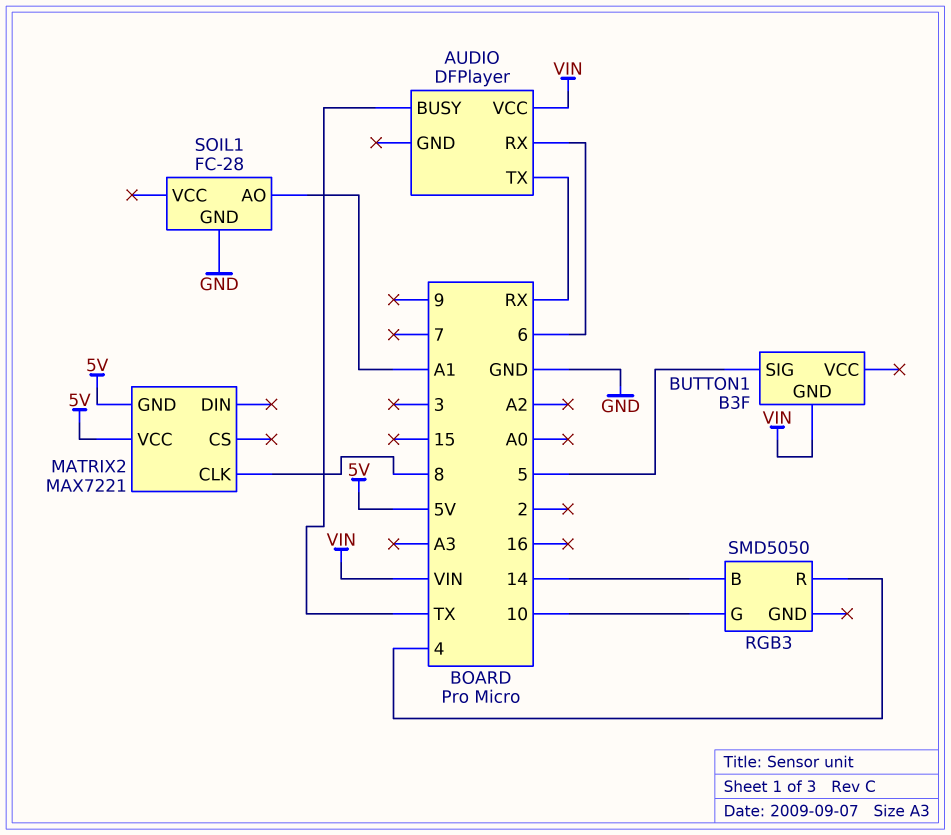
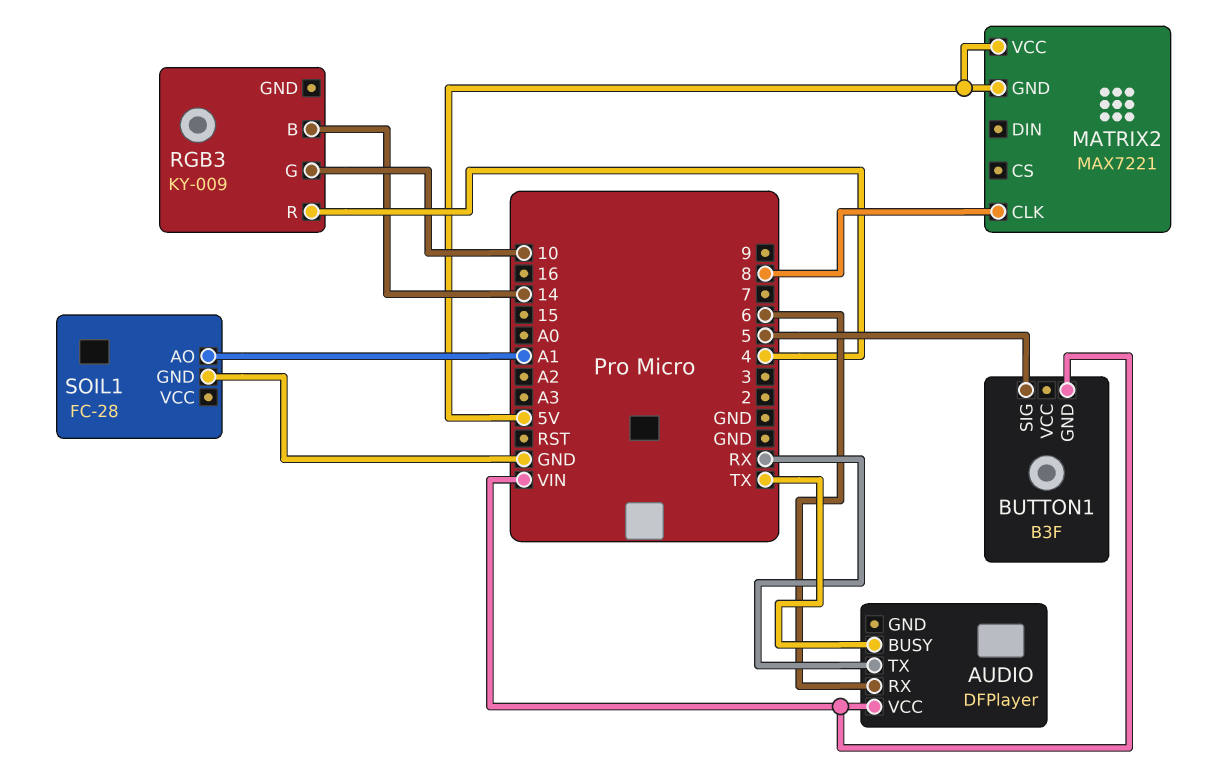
RGB3: SMD5050 -> KY-009

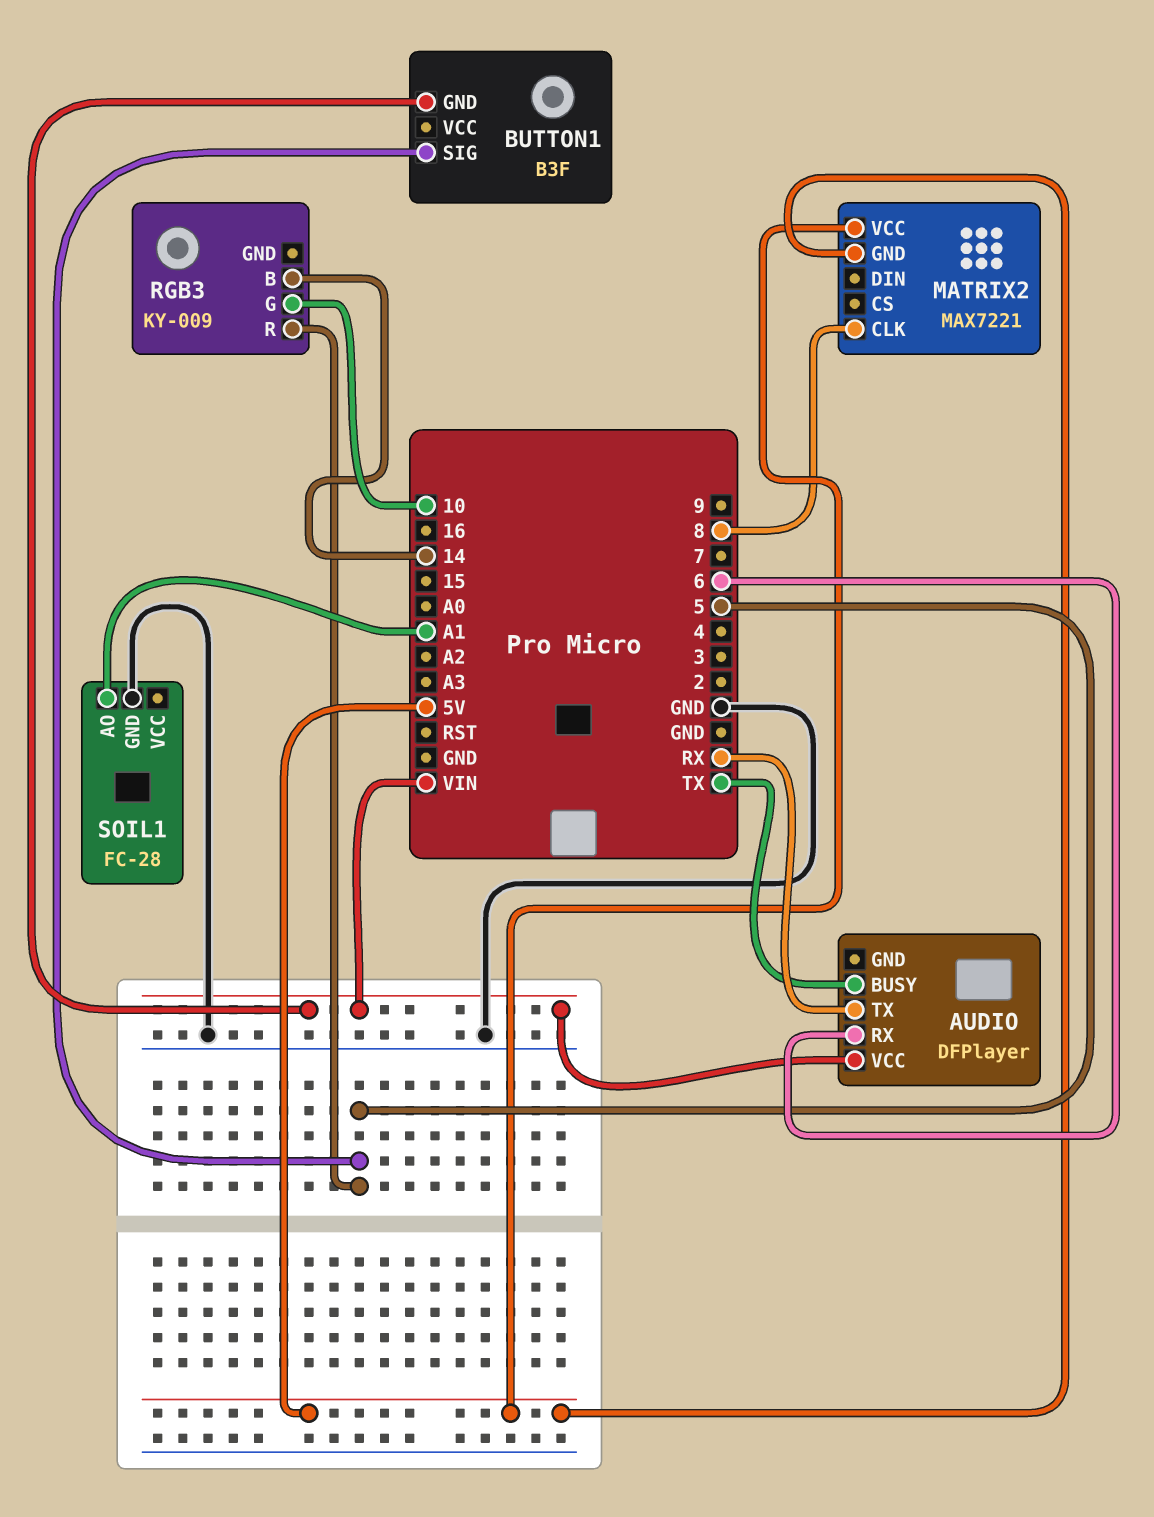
RGB3 pin R: 4 -> 5

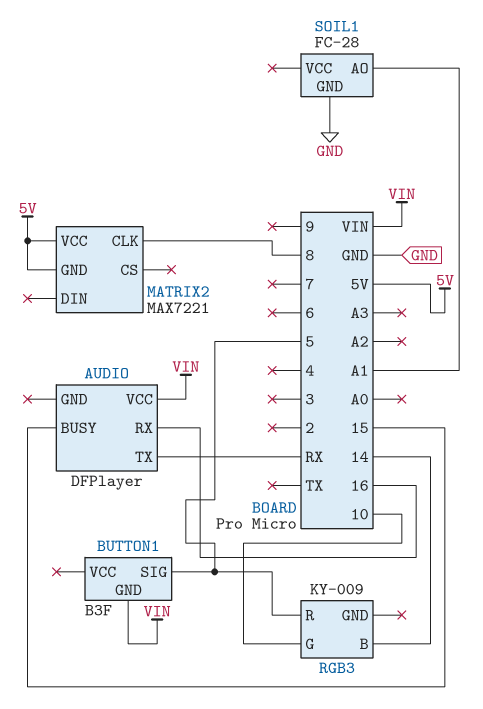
AUDIO pin BUSY: TX -> 15
AUDIO pin RX: 6 -> 16

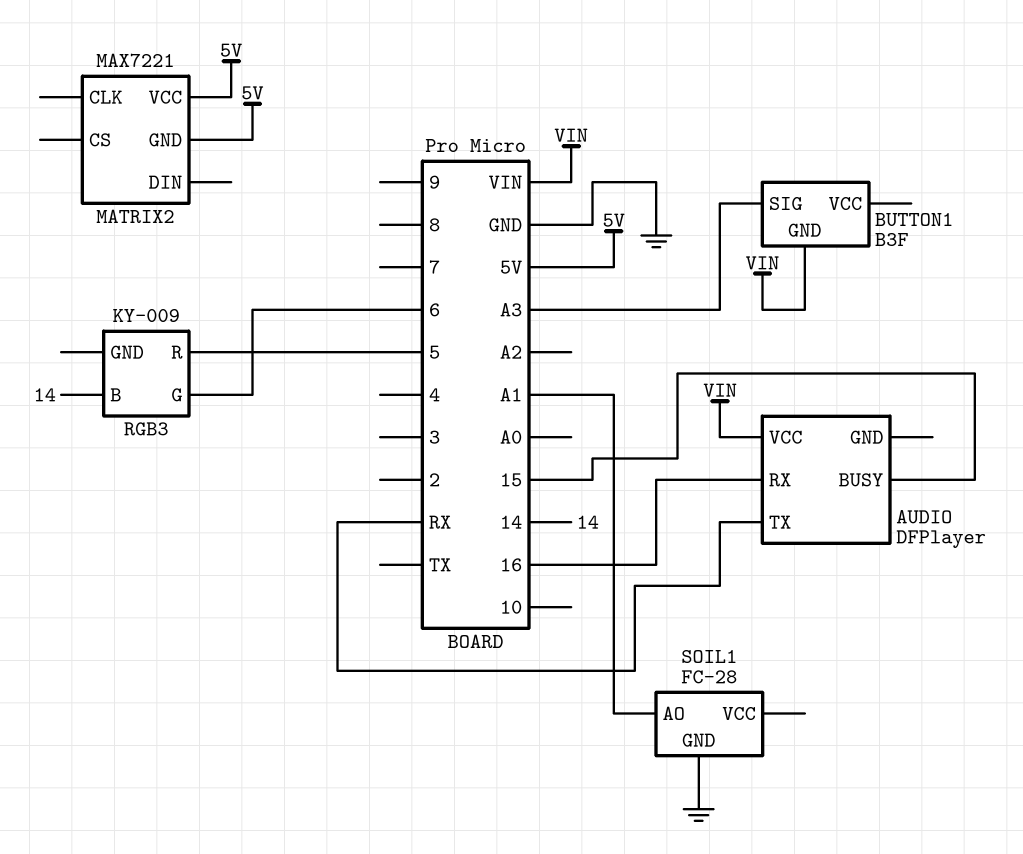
BUTTON1 pin SIG: 5 -> A3
MATRIX2 pin CLK: 8 -> none
RGB3 pin G: 10 -> 6

